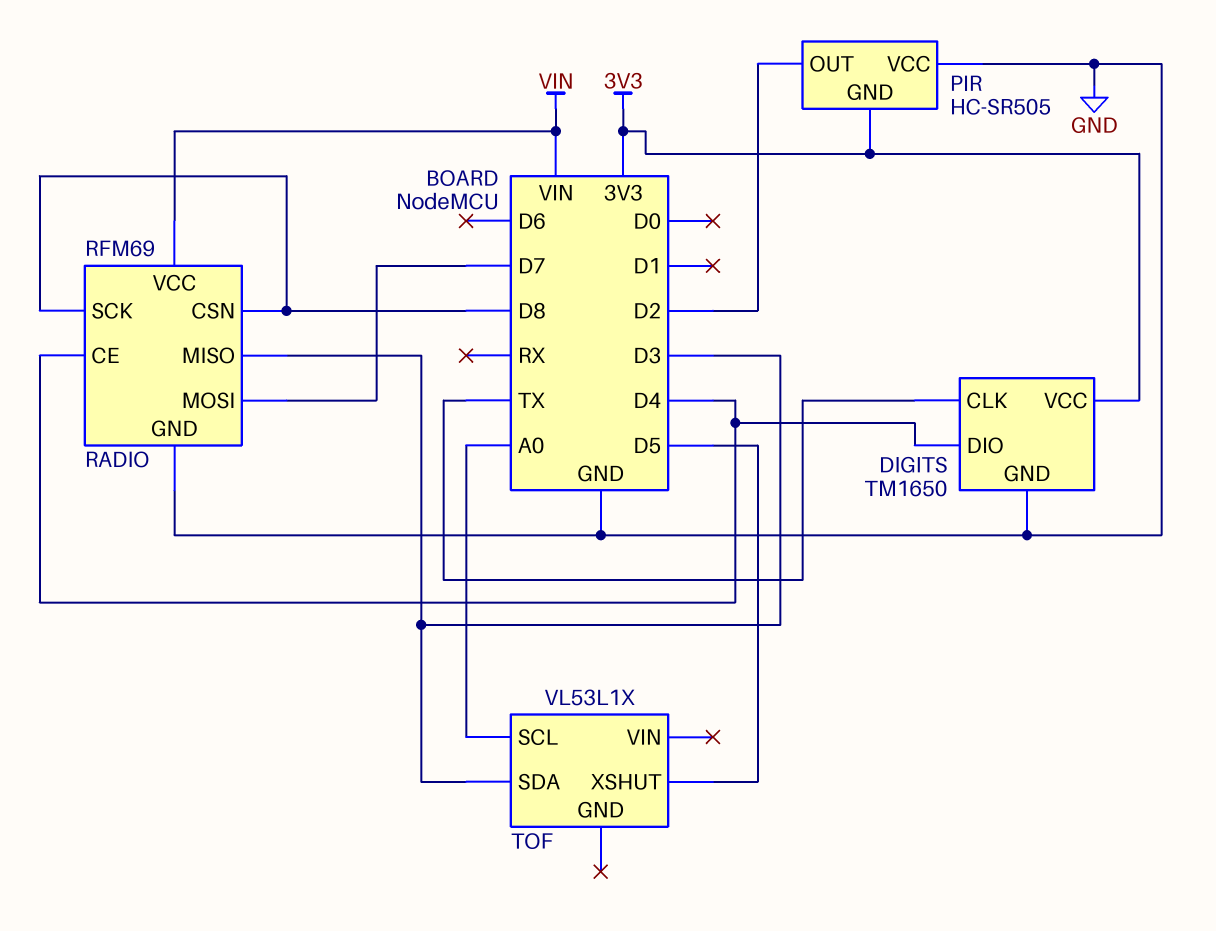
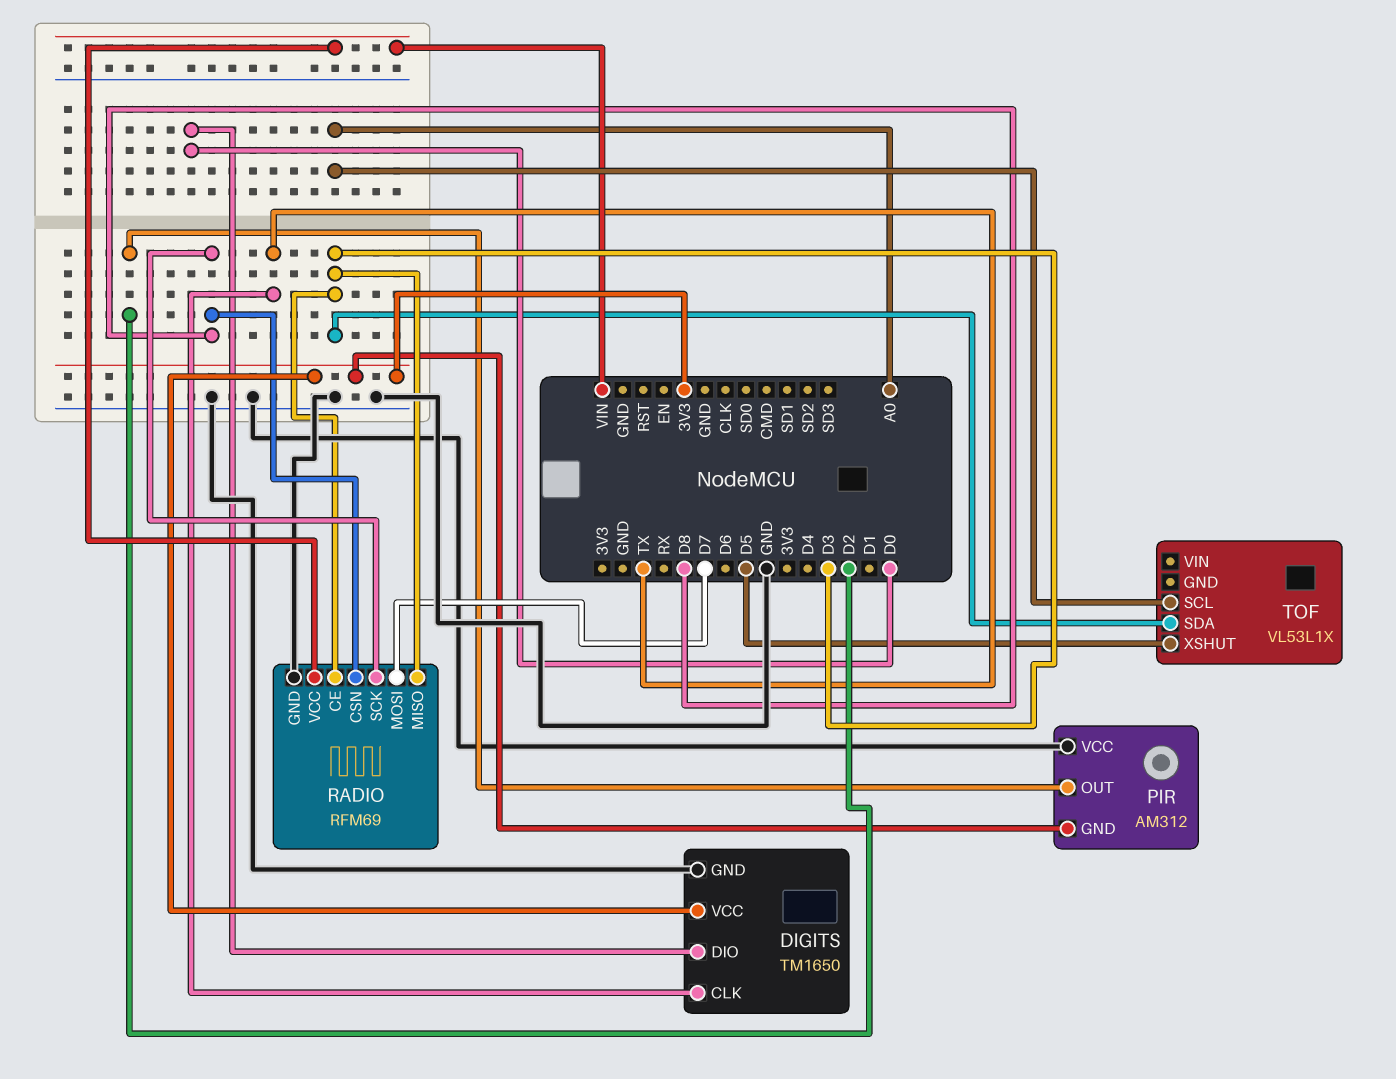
DIGITS pin DIO: D4 -> D0
PIR: HC-SR505 -> AM312
RADIO pin CE: D4 -> D3

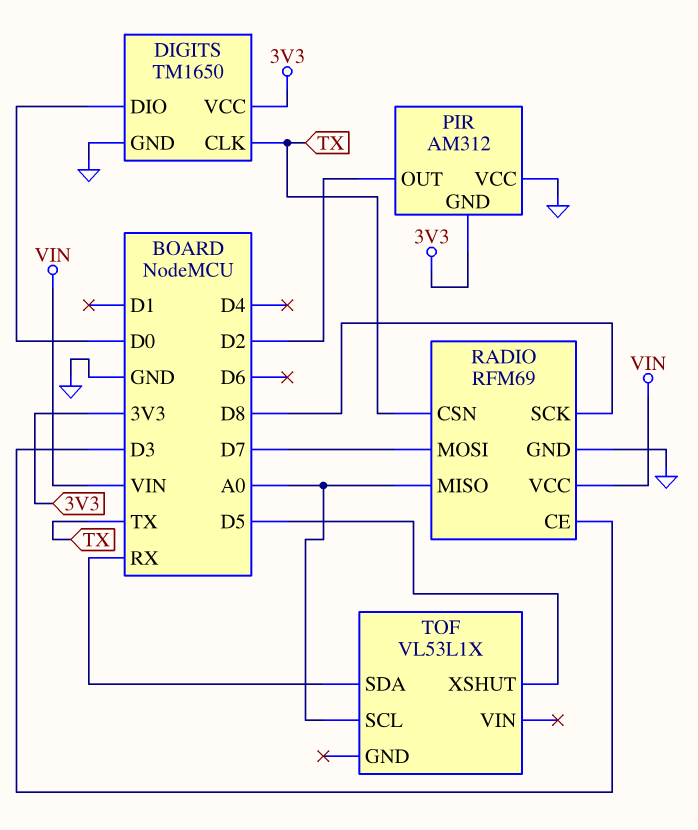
RADIO pin CSN: D8 -> TX
RADIO pin MISO: D3 -> A0
TOF pin SDA: D3 -> RX

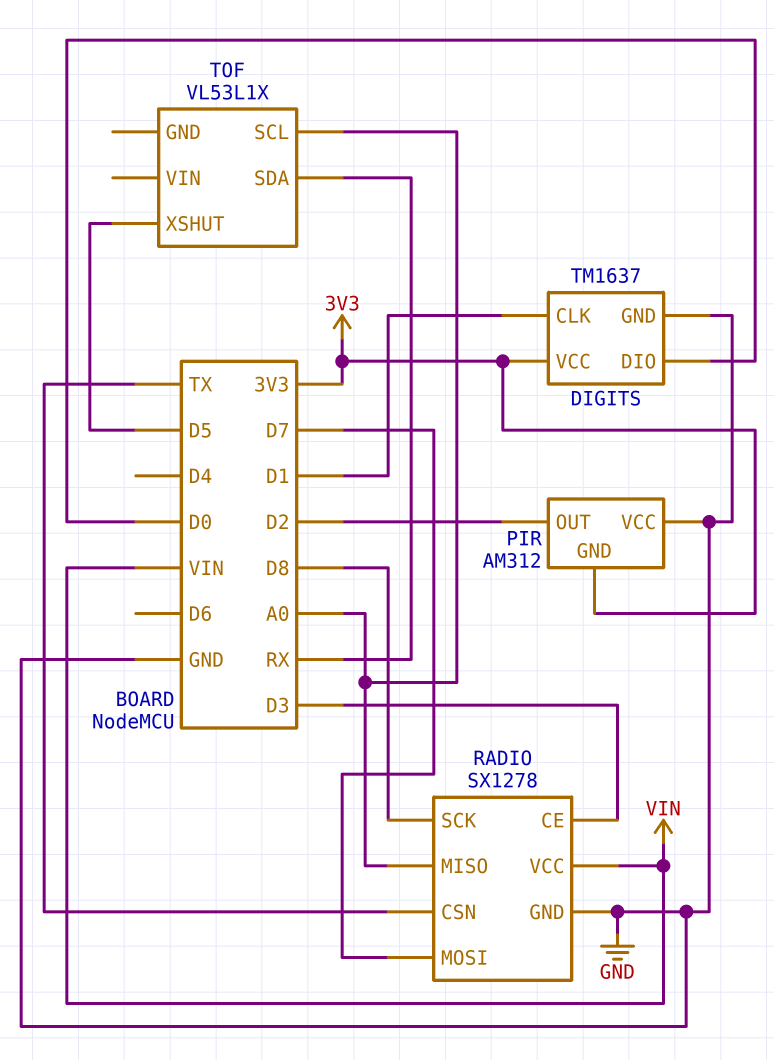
DIGITS: TM1650 -> TM1637
DIGITS pin CLK: TX -> D1
RADIO: RFM69 -> SX1278

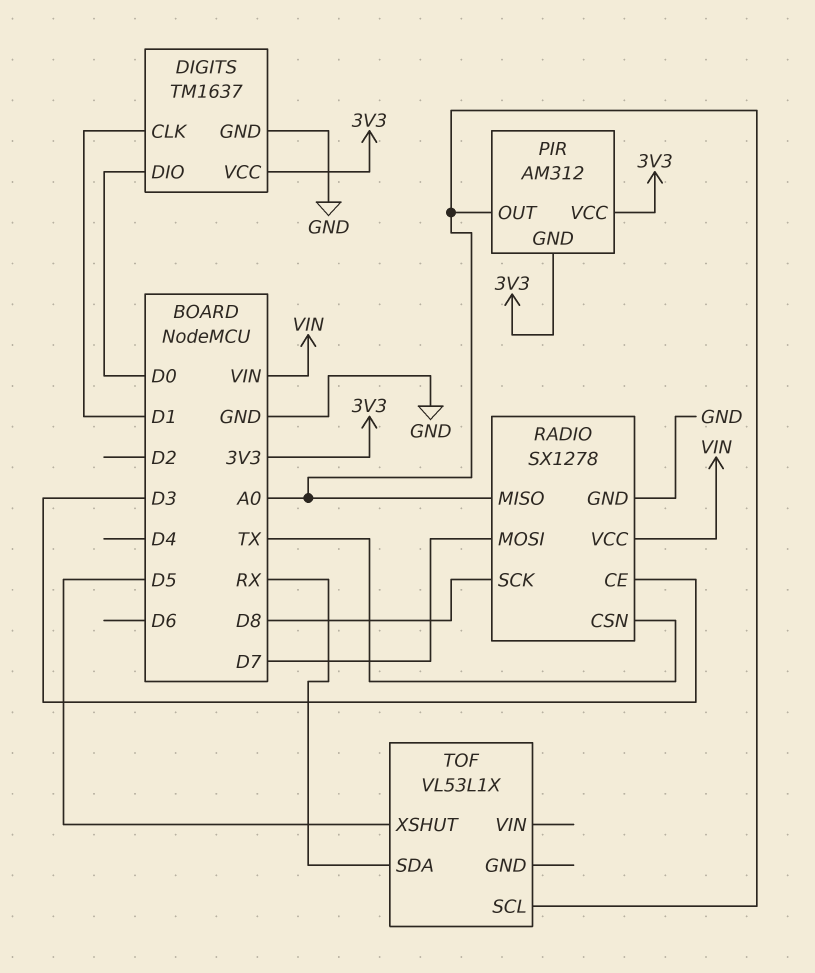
PIR pin OUT: D2 -> A0
PIR pin VCC: GND -> 3V3

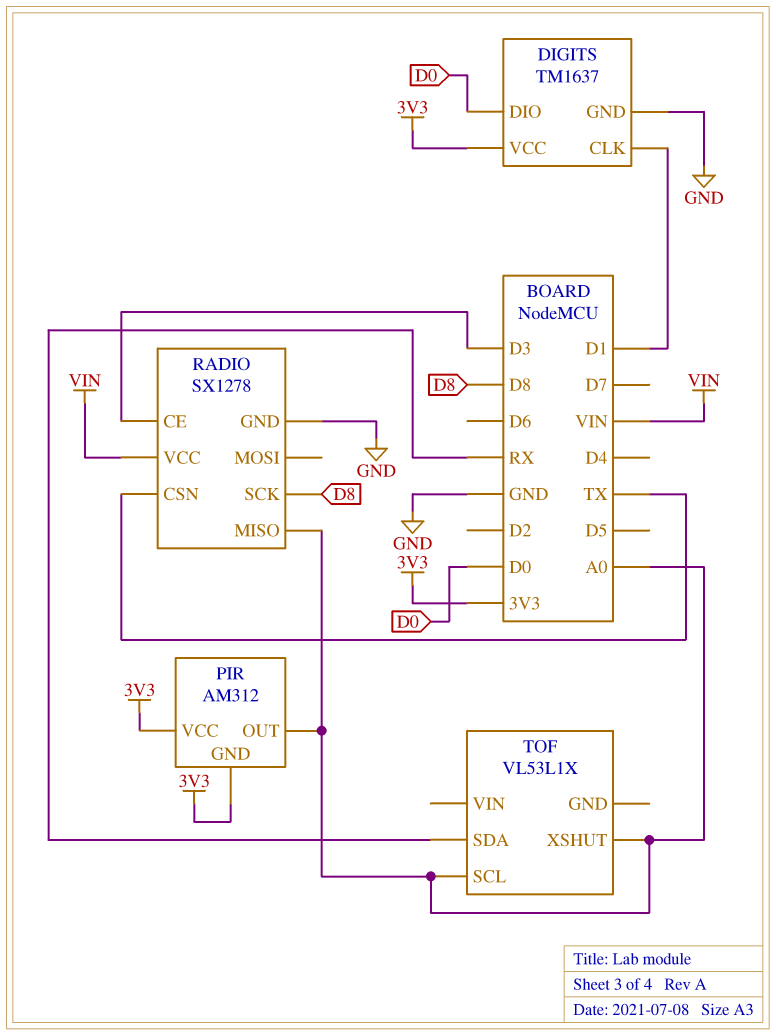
RADIO pin MOSI: D7 -> none
TOF pin XSHUT: D5 -> A0

